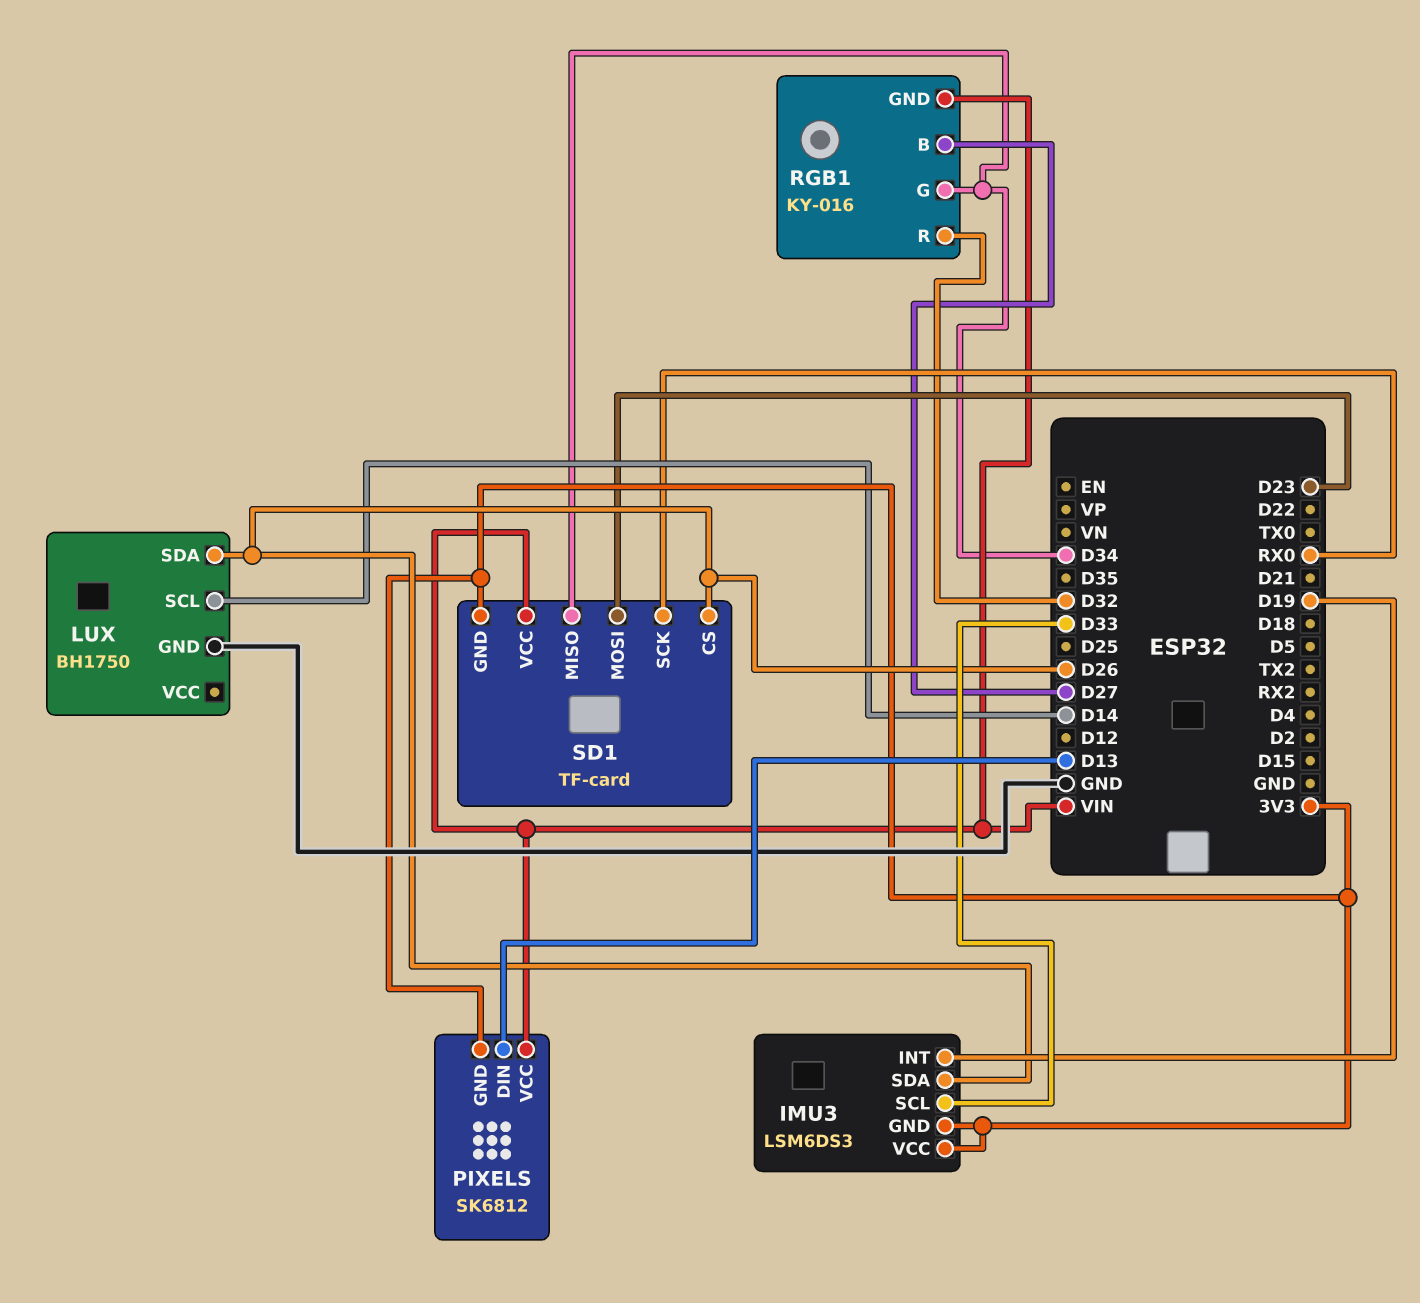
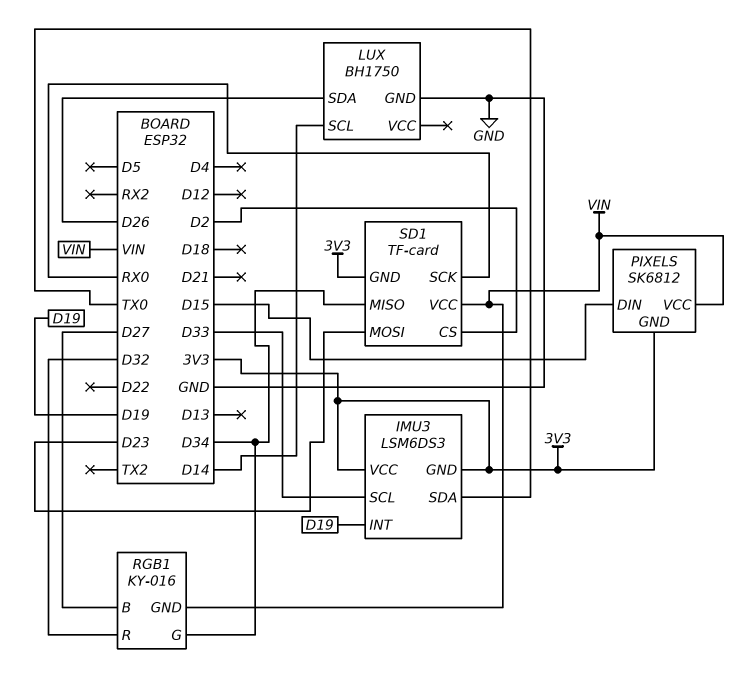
IMU3 pin SDA: D26 -> TX0
PIXELS pin DIN: D13 -> D15
SD1 pin CS: D26 -> D2

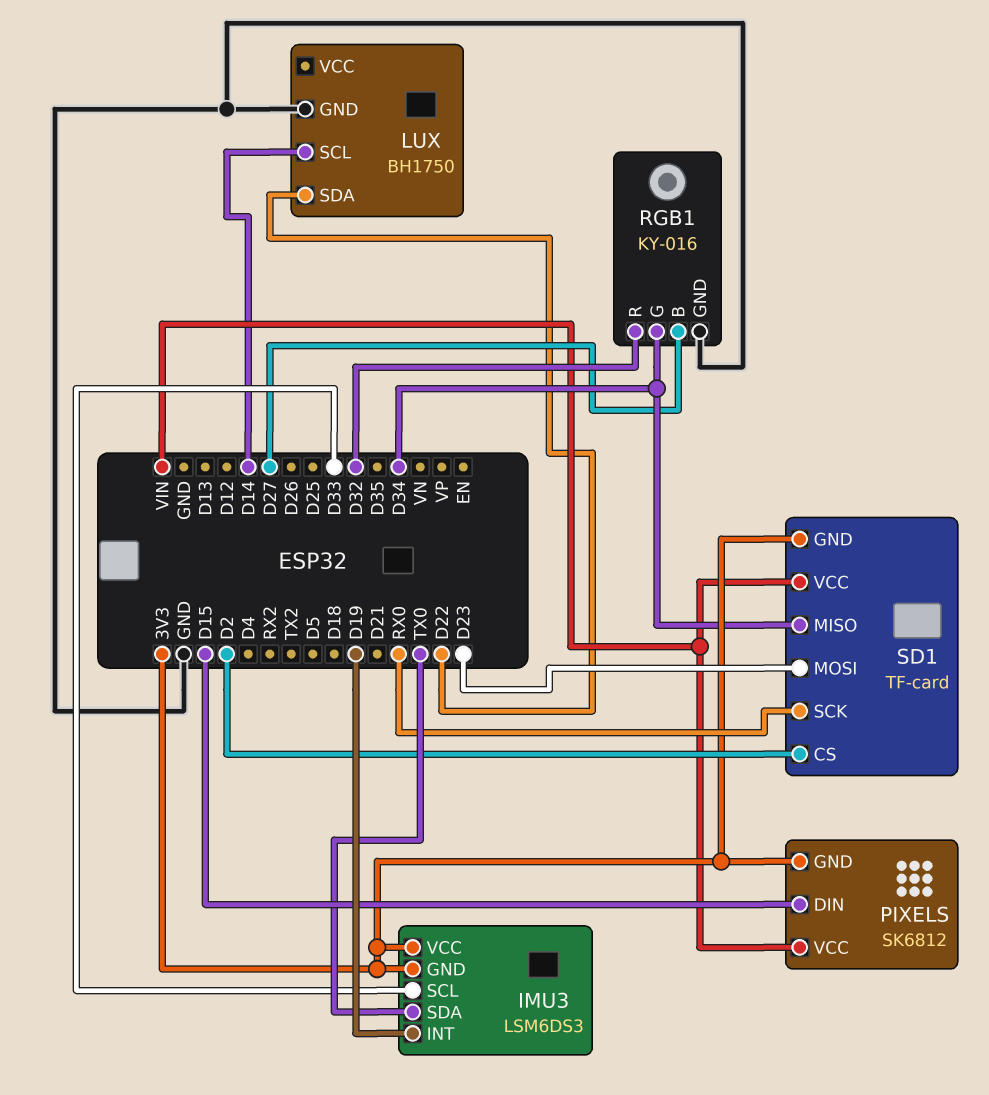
LUX pin SDA: D26 -> D22
RGB1 pin GND: VIN -> GND

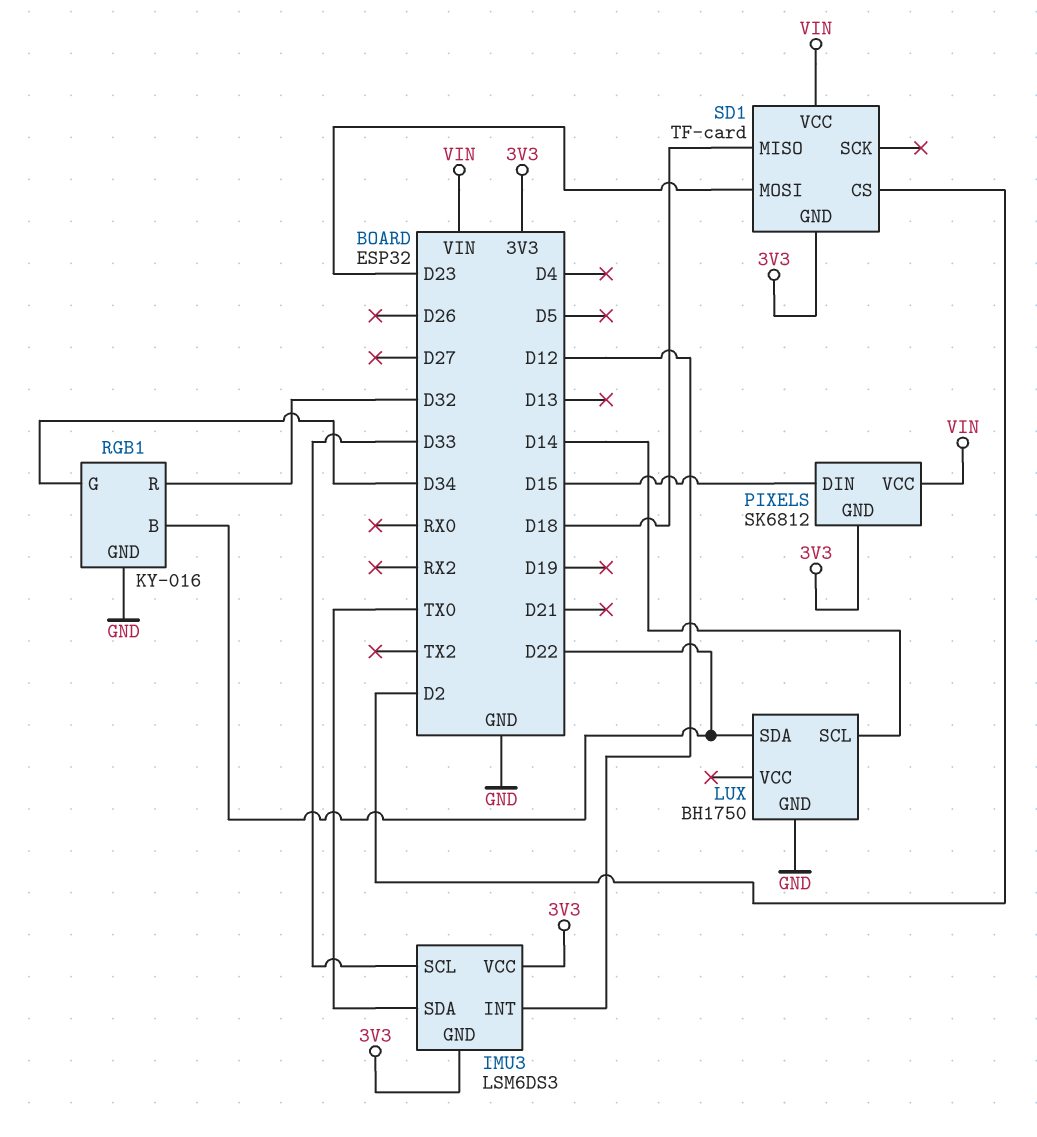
IMU3 pin INT: D19 -> D12
RGB1 pin B: D27 -> D22
SD1 pin MISO: D34 -> D18
SD1 pin SCK: RX0 -> none

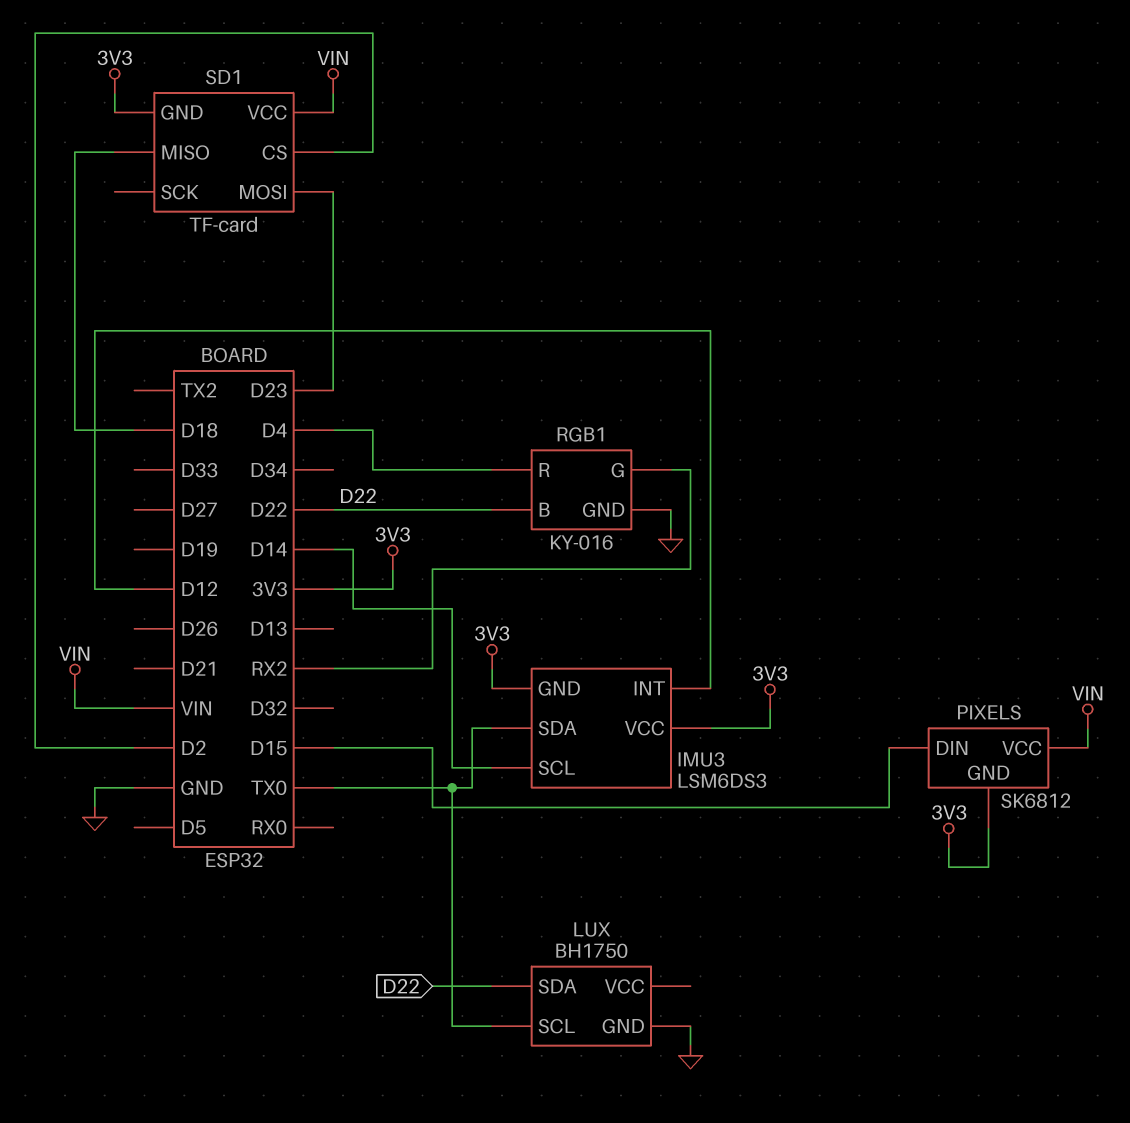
IMU3 pin SCL: D33 -> D14
LUX pin SCL: D14 -> TX0
RGB1 pin G: D34 -> RX2
RGB1 pin R: D32 -> D4

